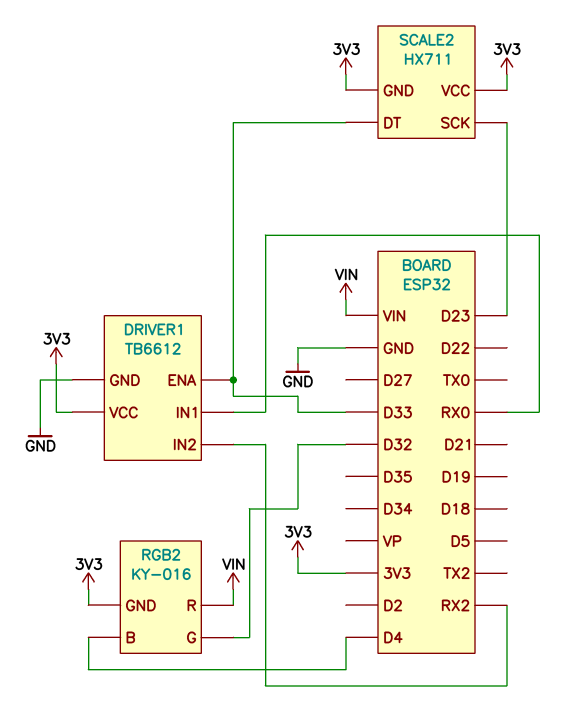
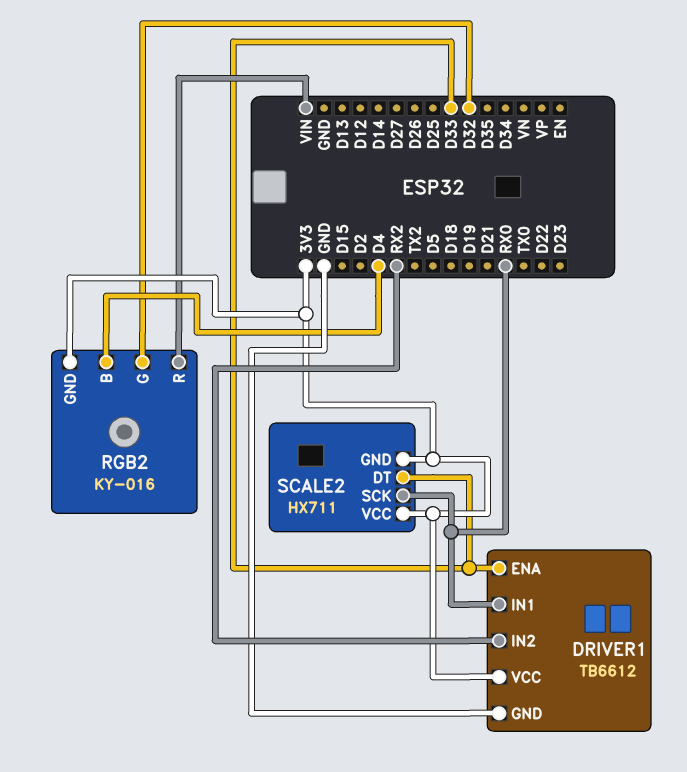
SCALE2 pin SCK: D23 -> RX0

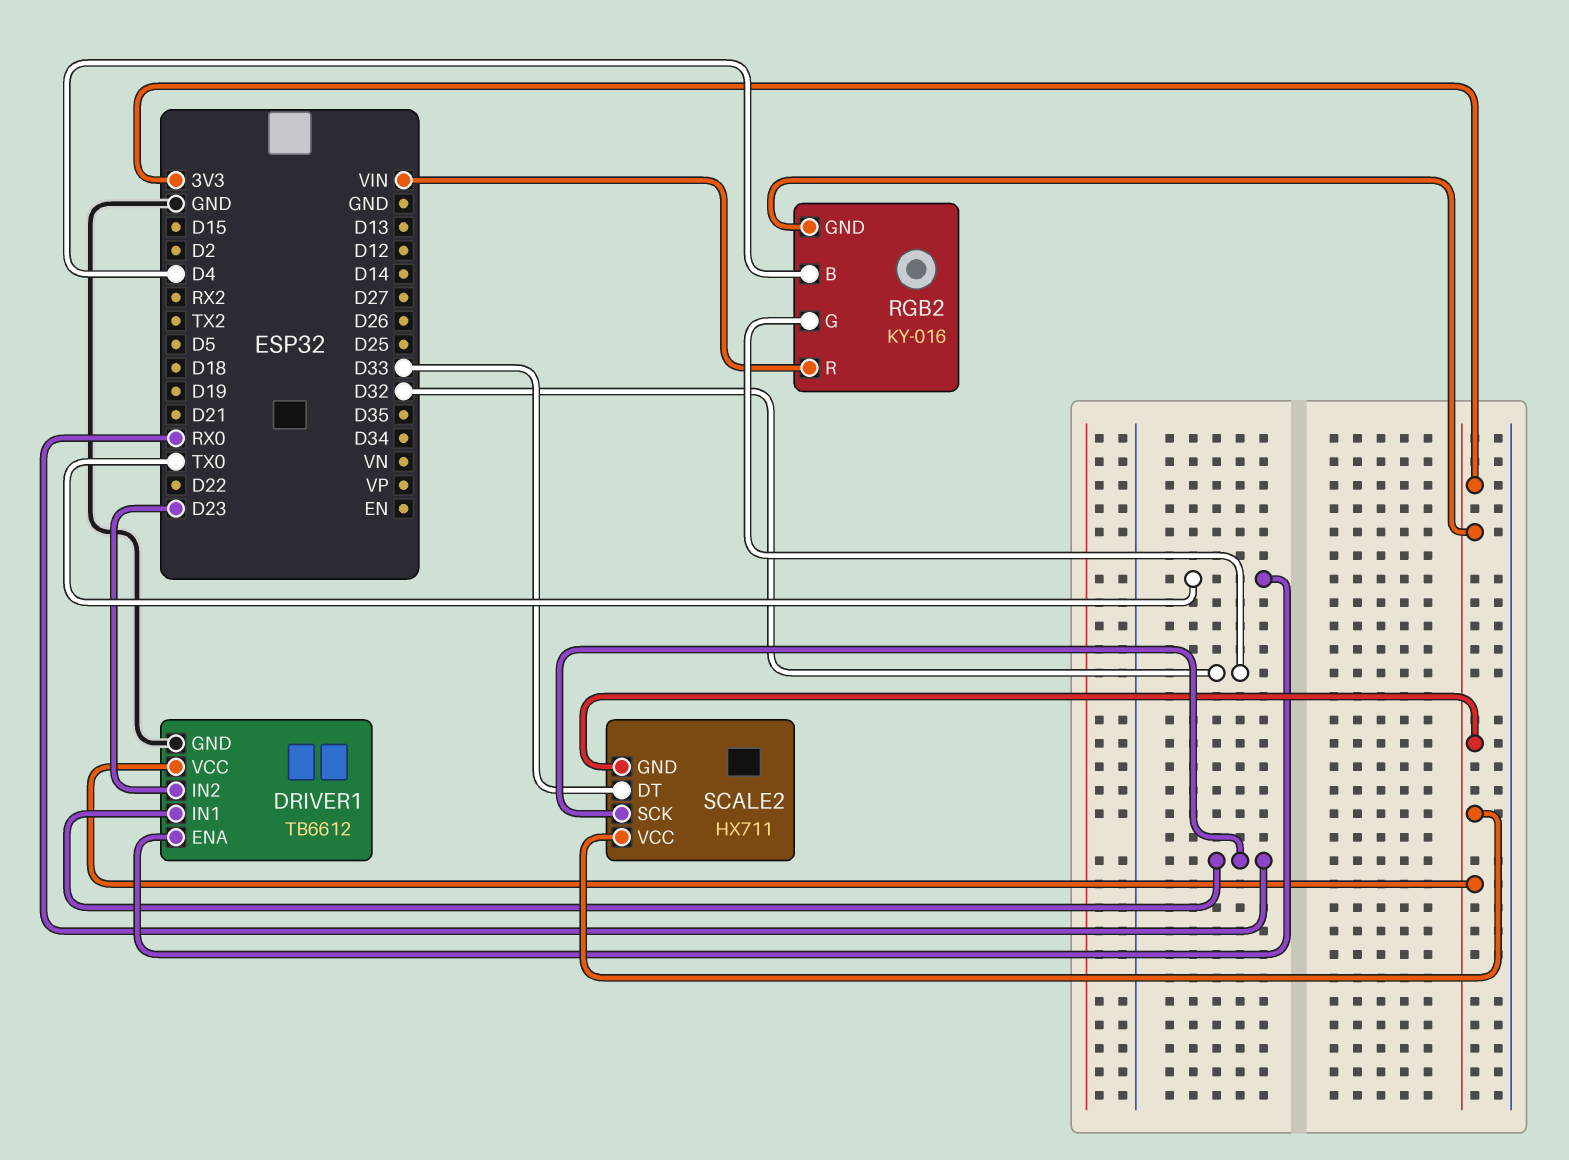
DRIVER1 pin ENA: D33 -> TX0
DRIVER1 pin IN2: RX2 -> D23

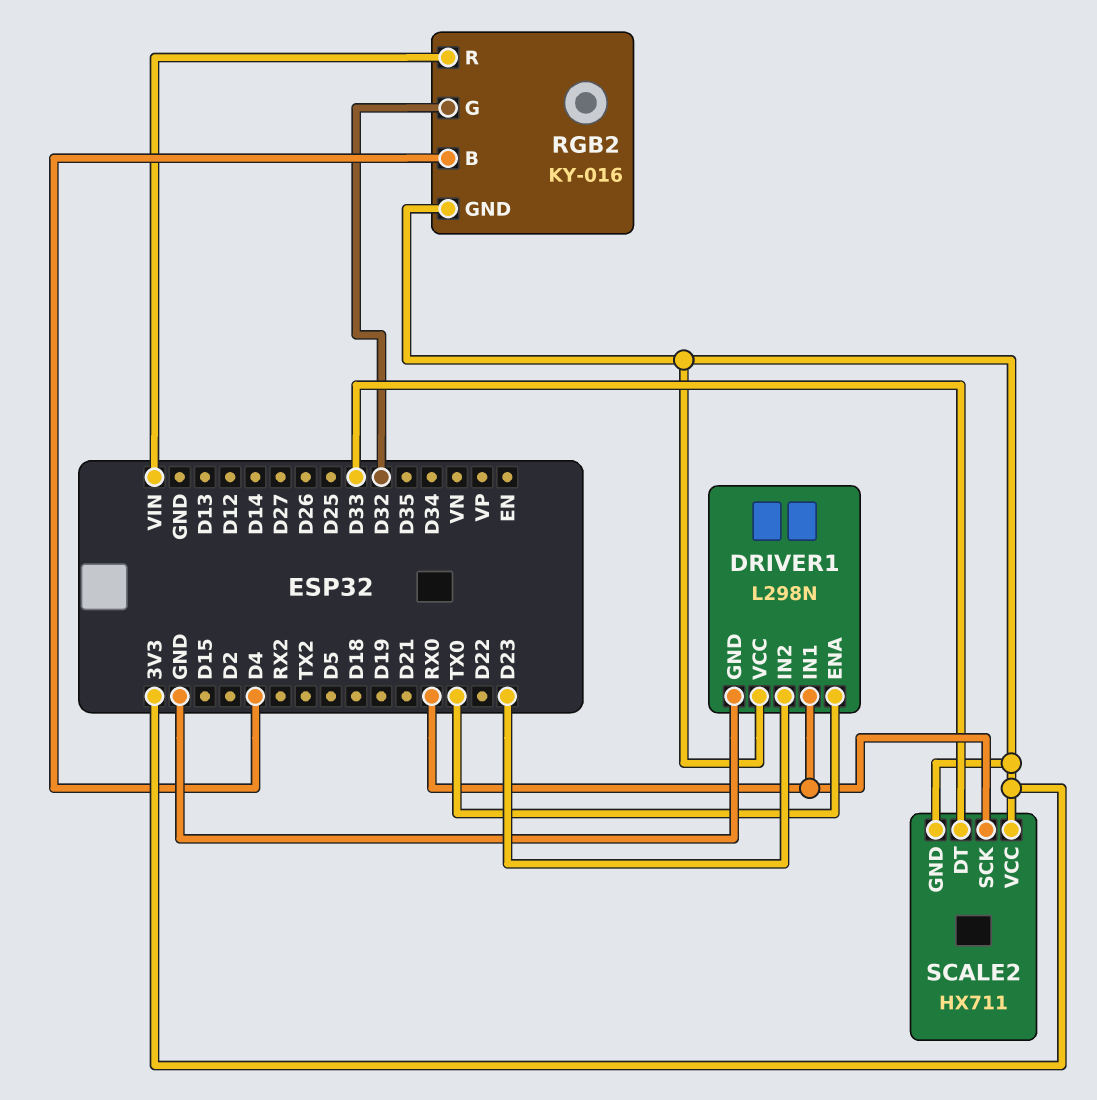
DRIVER1: TB6612 -> L298N

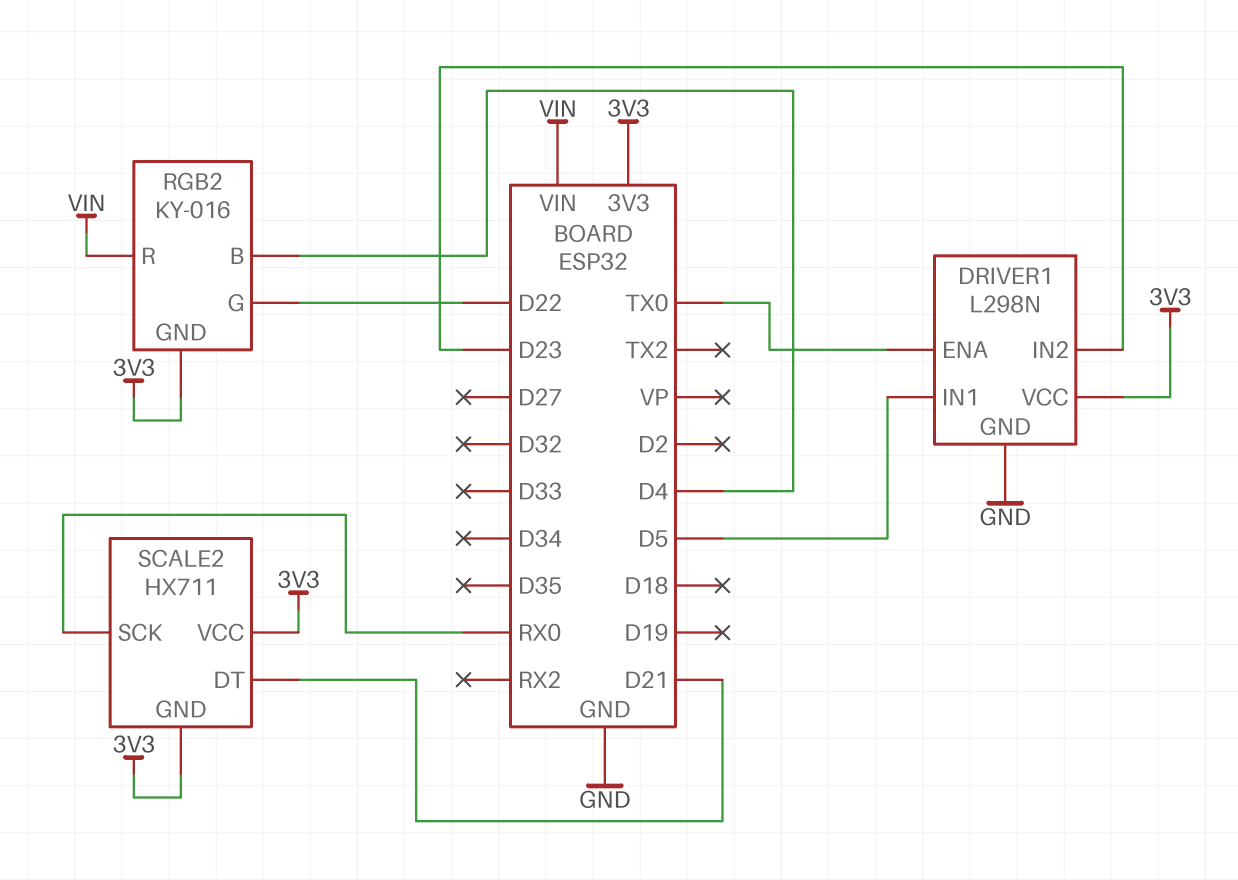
DRIVER1 pin IN1: RX0 -> D5
RGB2 pin G: D32 -> D22
SCALE2 pin DT: D33 -> D21

